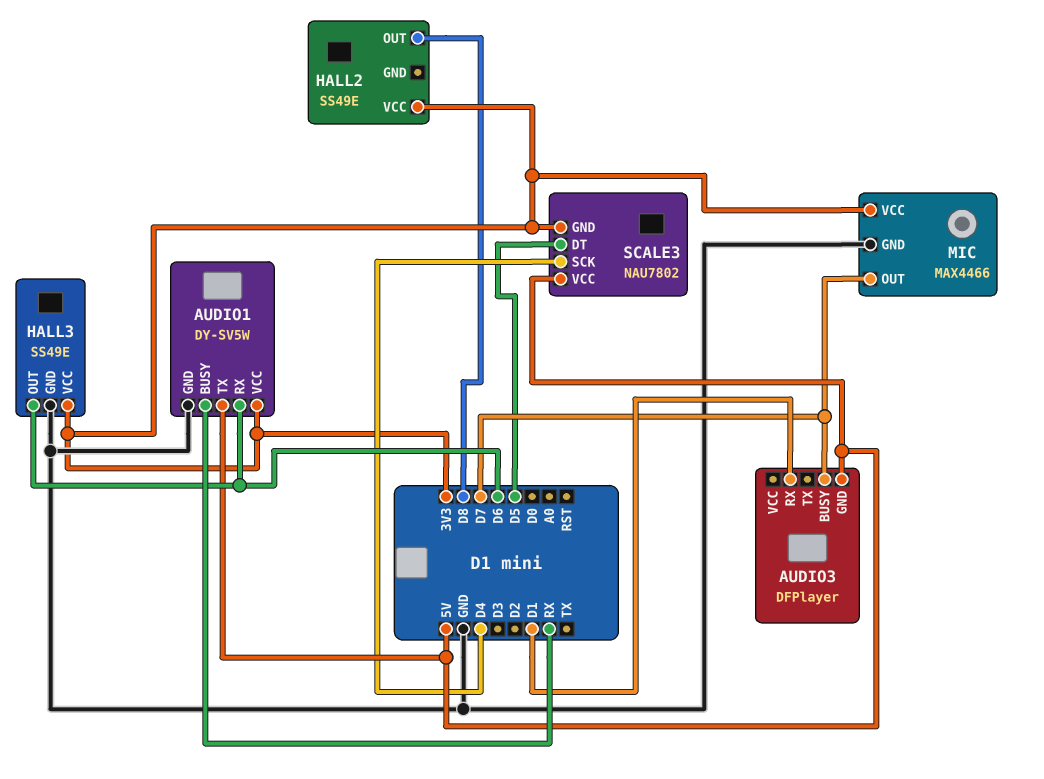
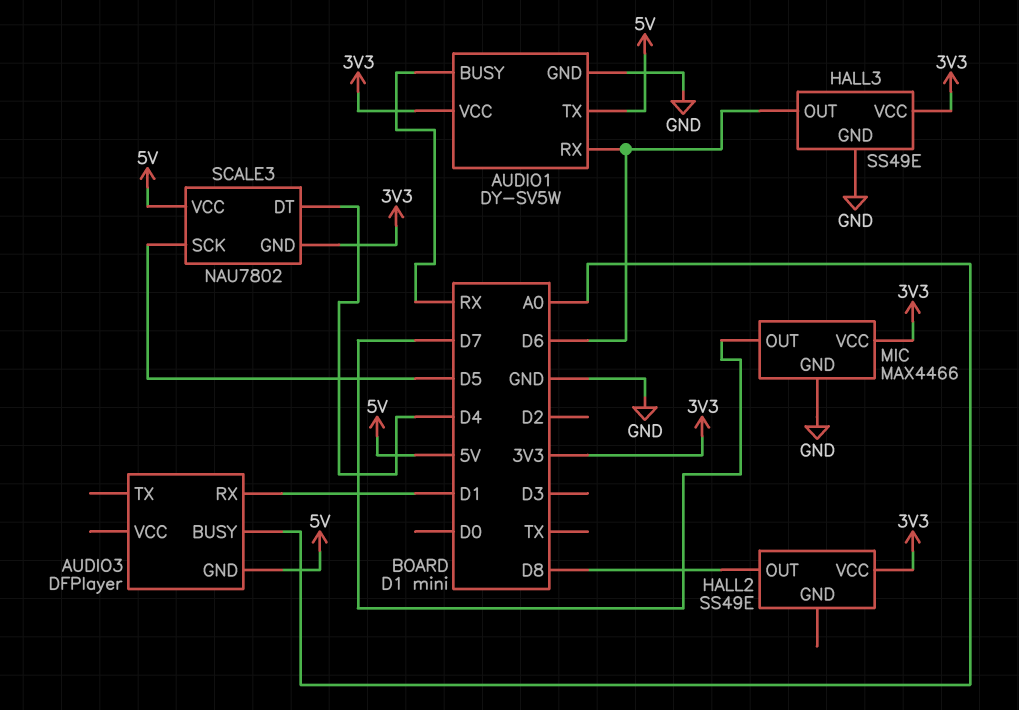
AUDIO3 pin BUSY: D7 -> A0
SCALE3 pin DT: D5 -> D4
SCALE3 pin SCK: D4 -> D5

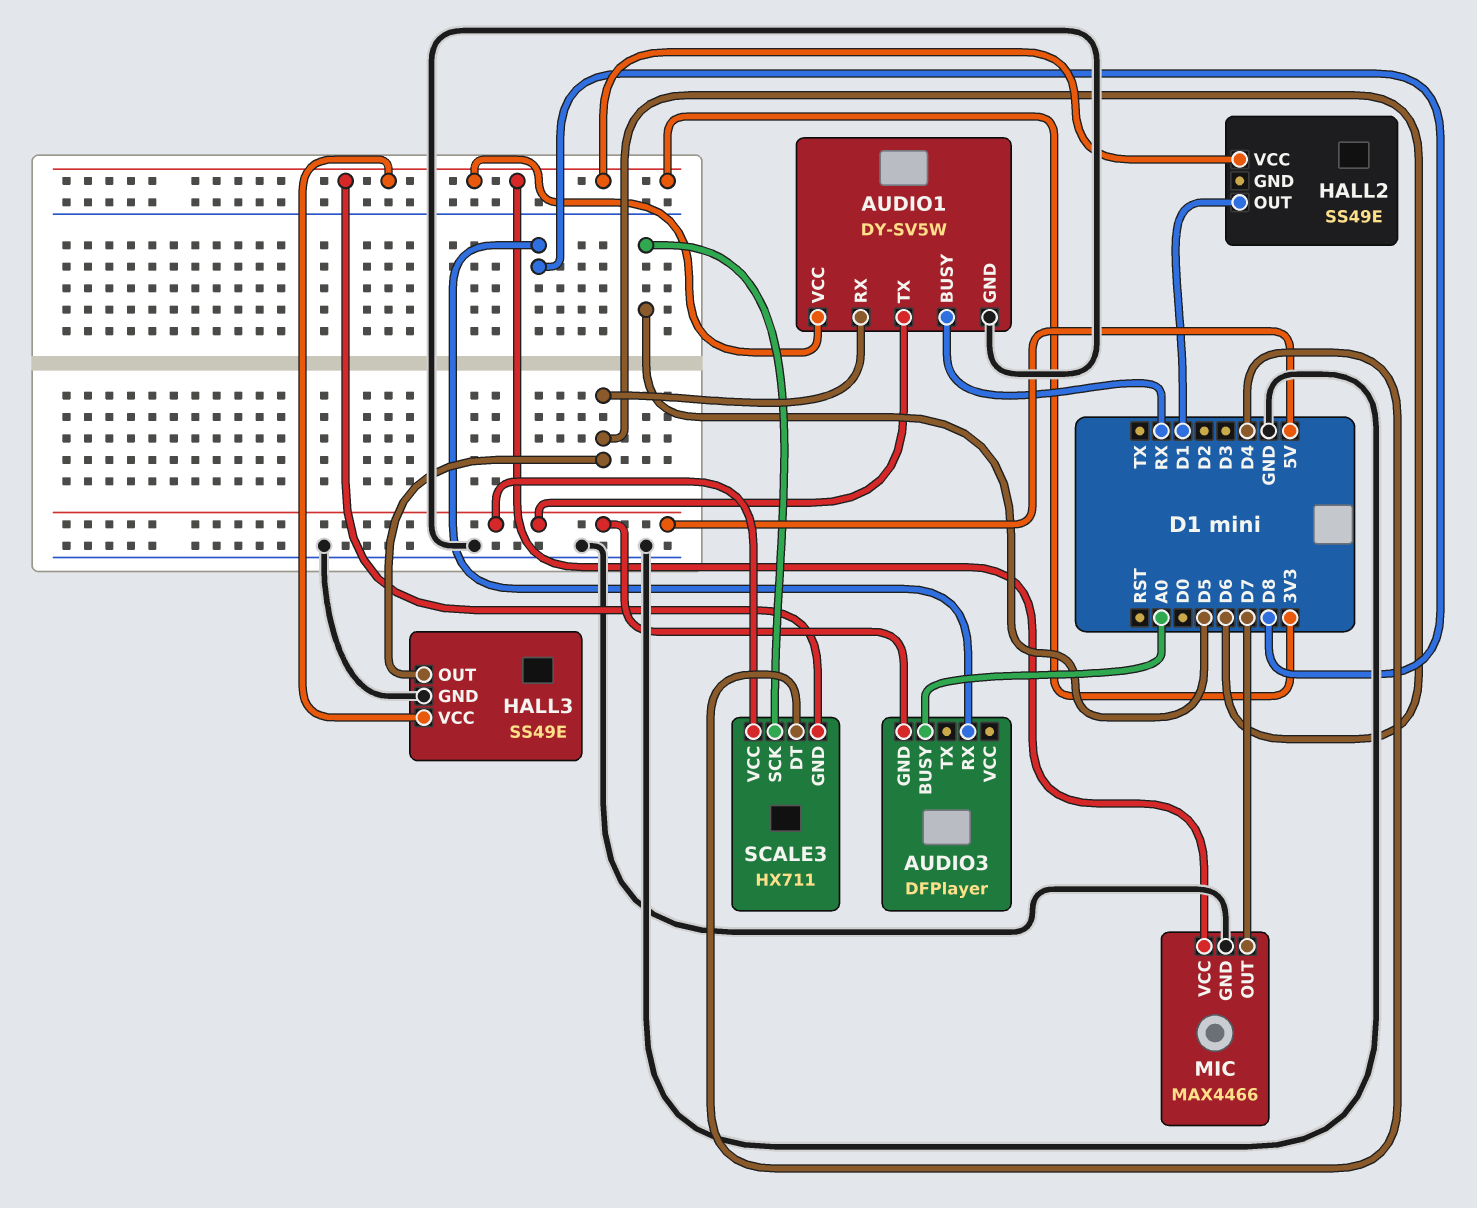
AUDIO3 pin RX: D1 -> D8
HALL2 pin OUT: D8 -> D1
SCALE3: NAU7802 -> HX711

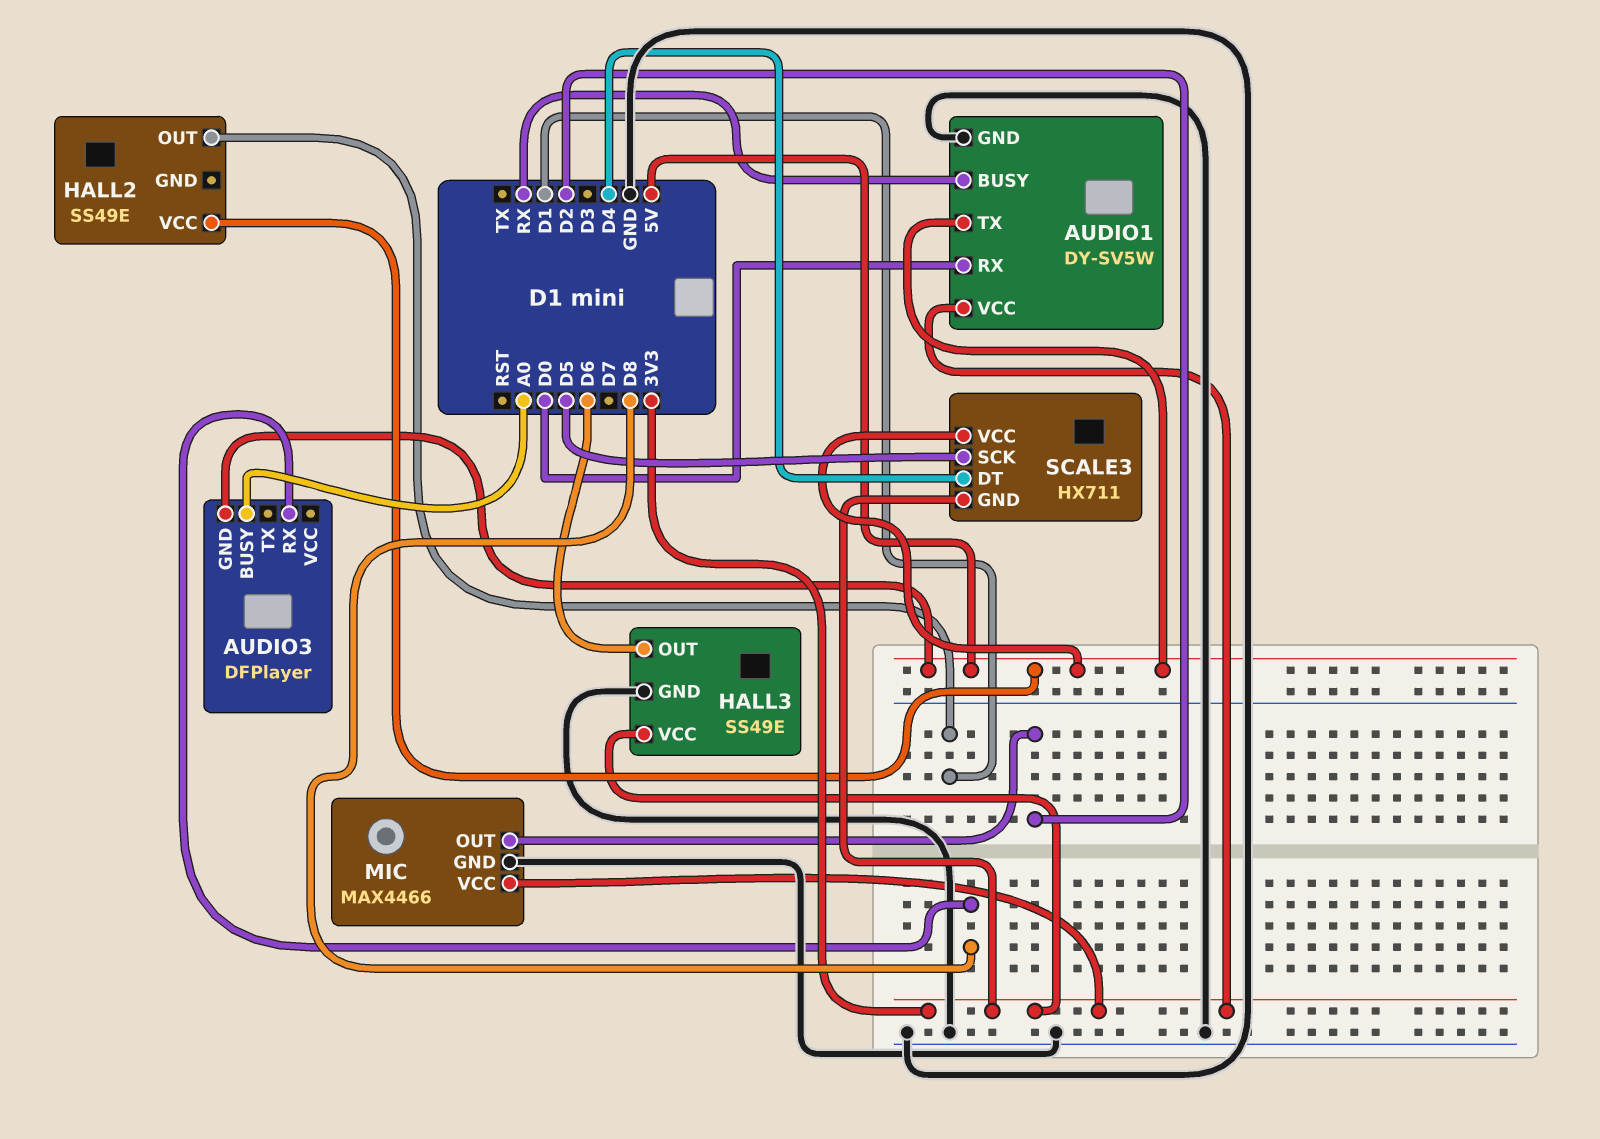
AUDIO1 pin RX: D6 -> D0
HALL2 pin VCC: 3V3 -> 5V
MIC pin OUT: D7 -> D2

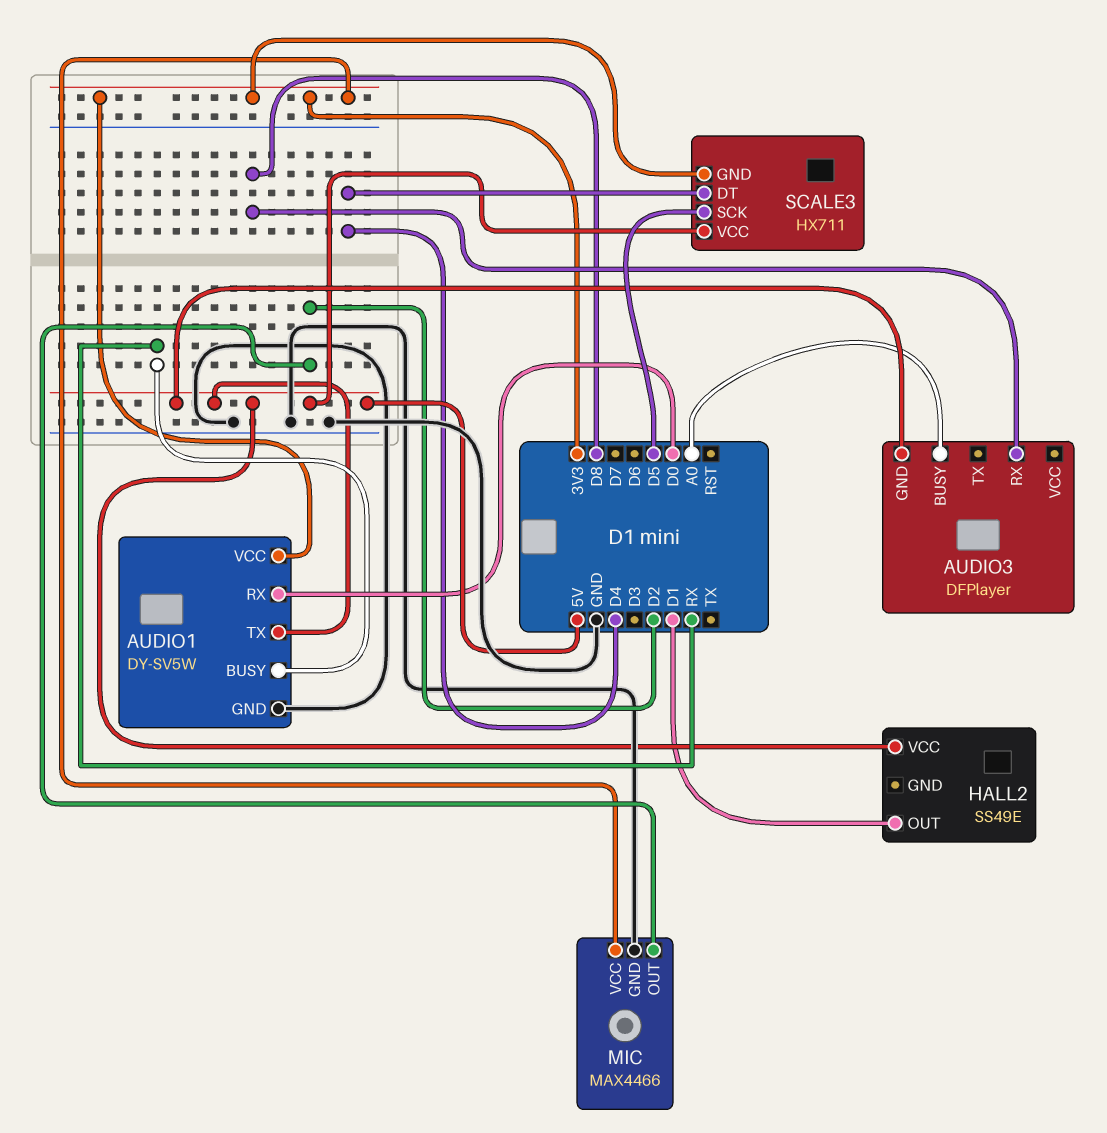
HALL3: SS49E -> none
HALL3 pin GND: GND -> none
HALL3 pin OUT: D6 -> none
HALL3 pin VCC: 3V3 -> none

